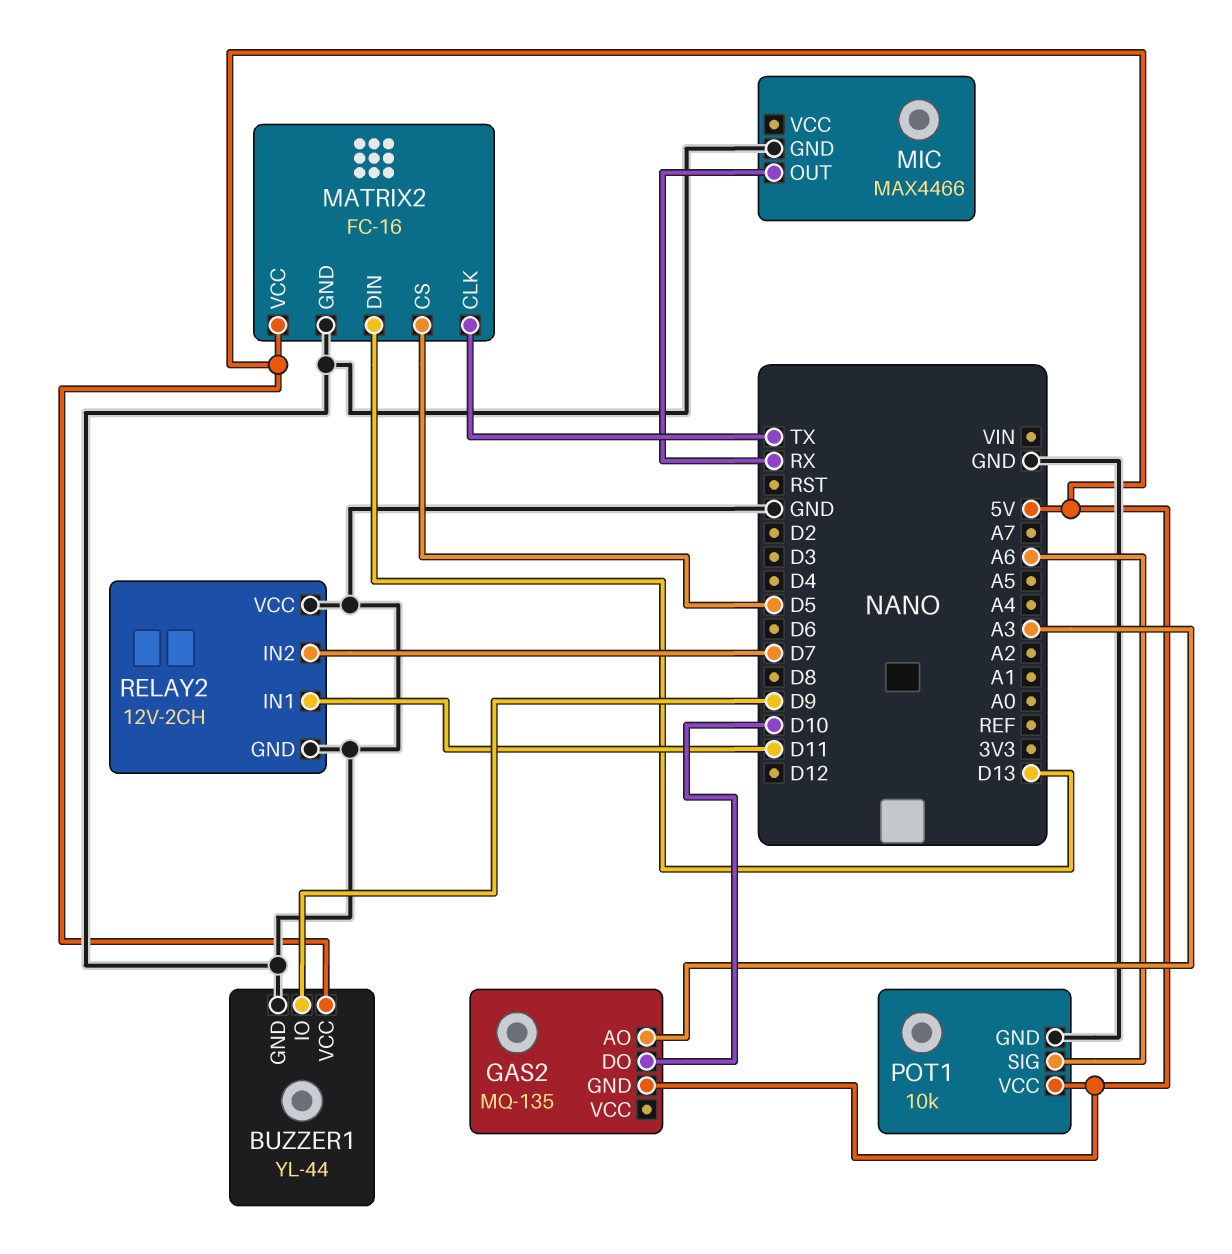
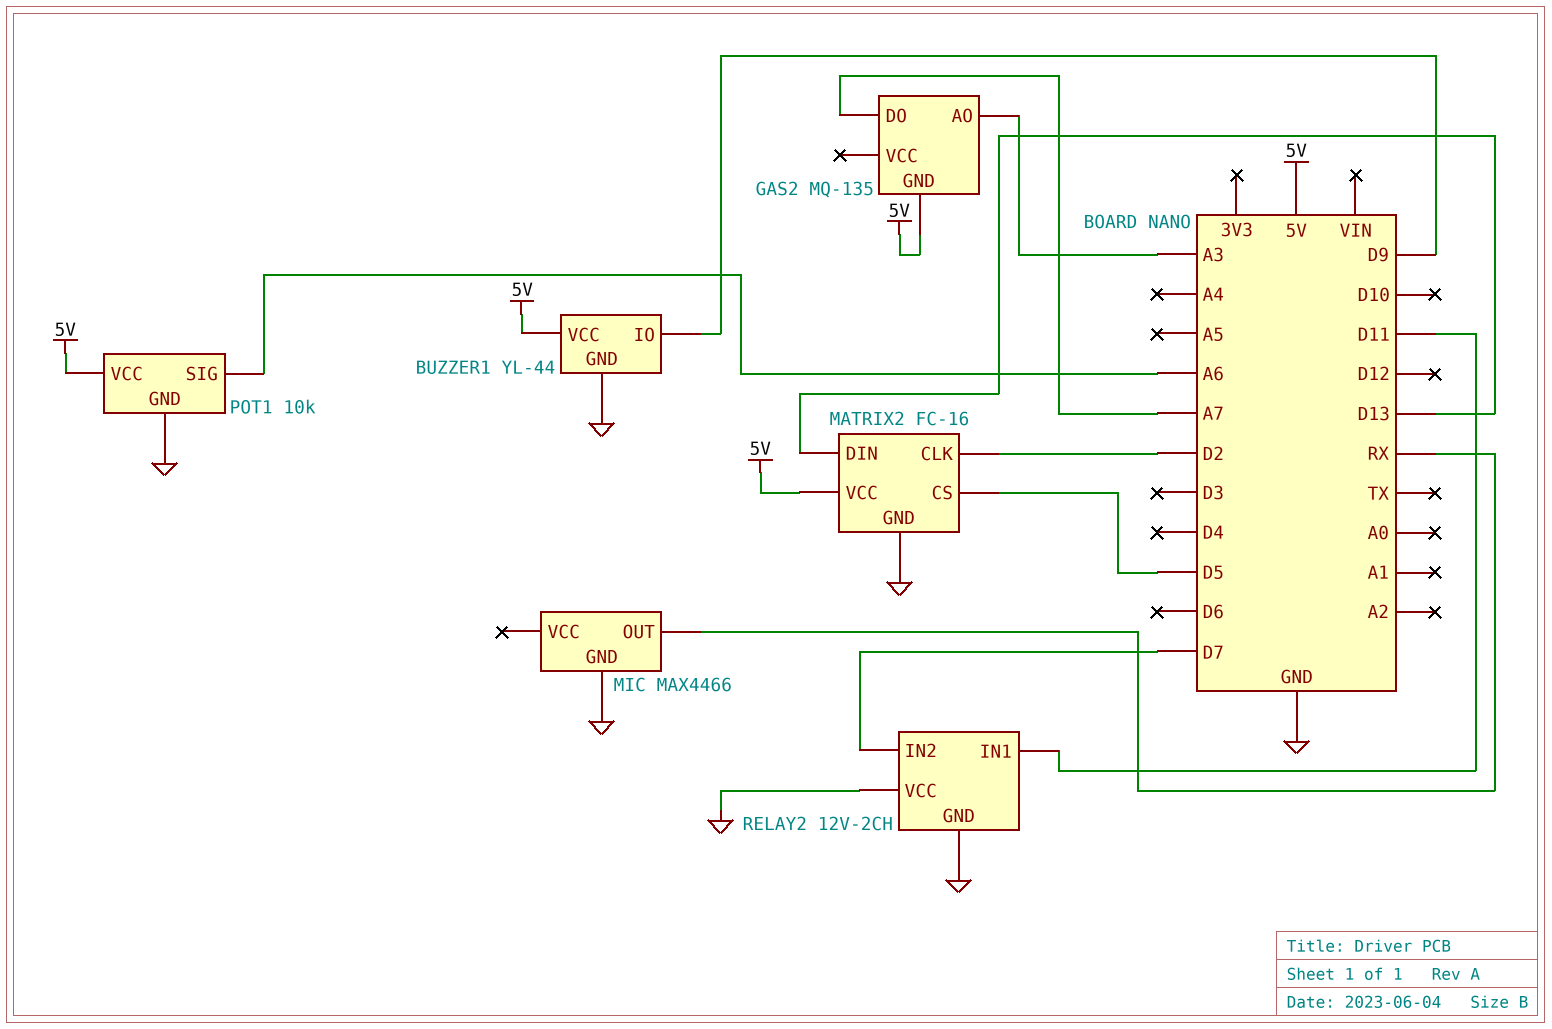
GAS2 pin DO: D10 -> A7
MATRIX2 pin CLK: TX -> D2

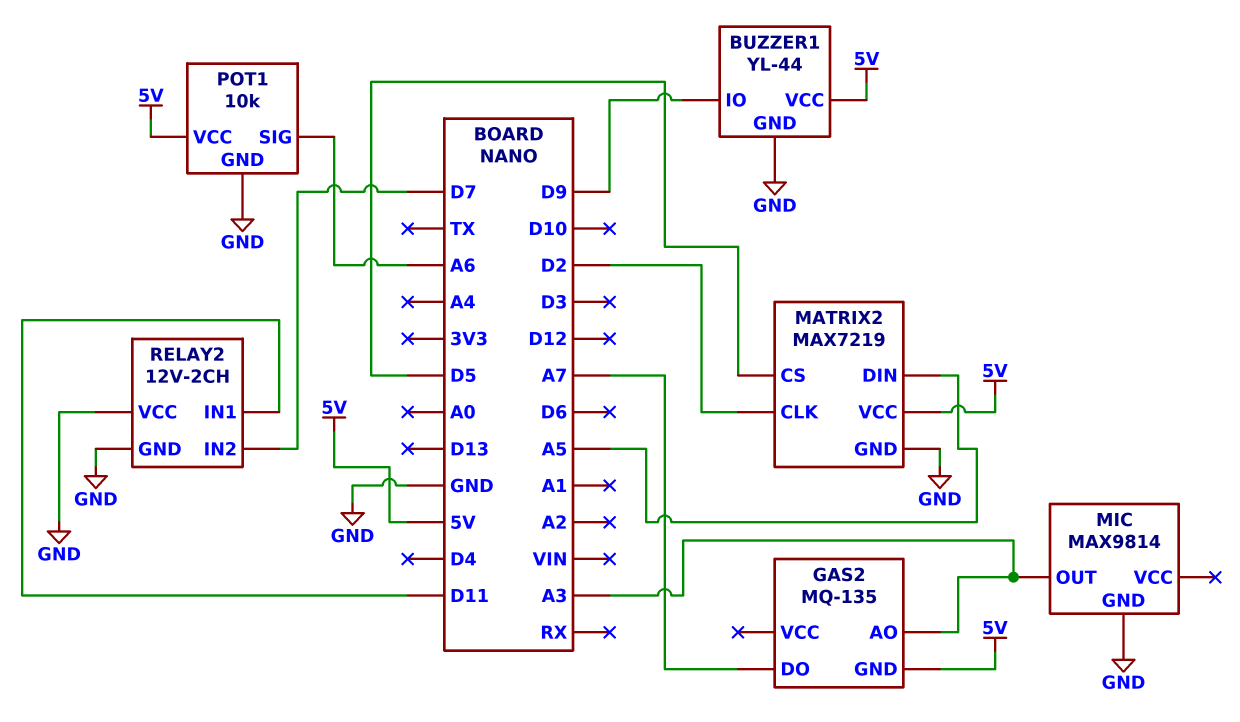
MATRIX2: FC-16 -> MAX7219
MATRIX2 pin DIN: D13 -> A5
MIC: MAX4466 -> MAX9814
MIC pin OUT: RX -> A3

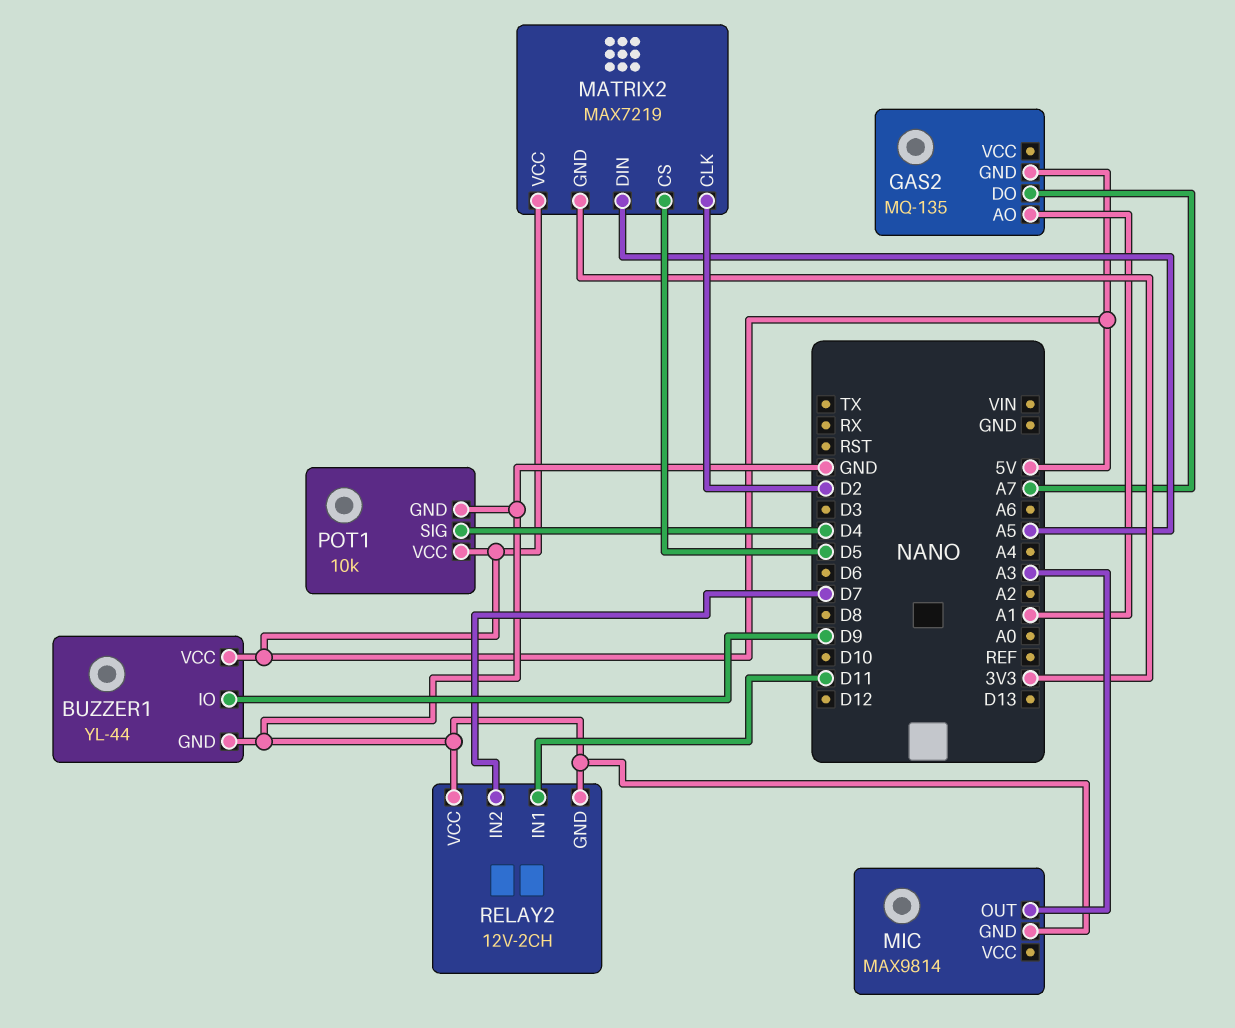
GAS2 pin AO: A3 -> A1
MATRIX2 pin GND: GND -> 3V3
POT1 pin SIG: A6 -> D4

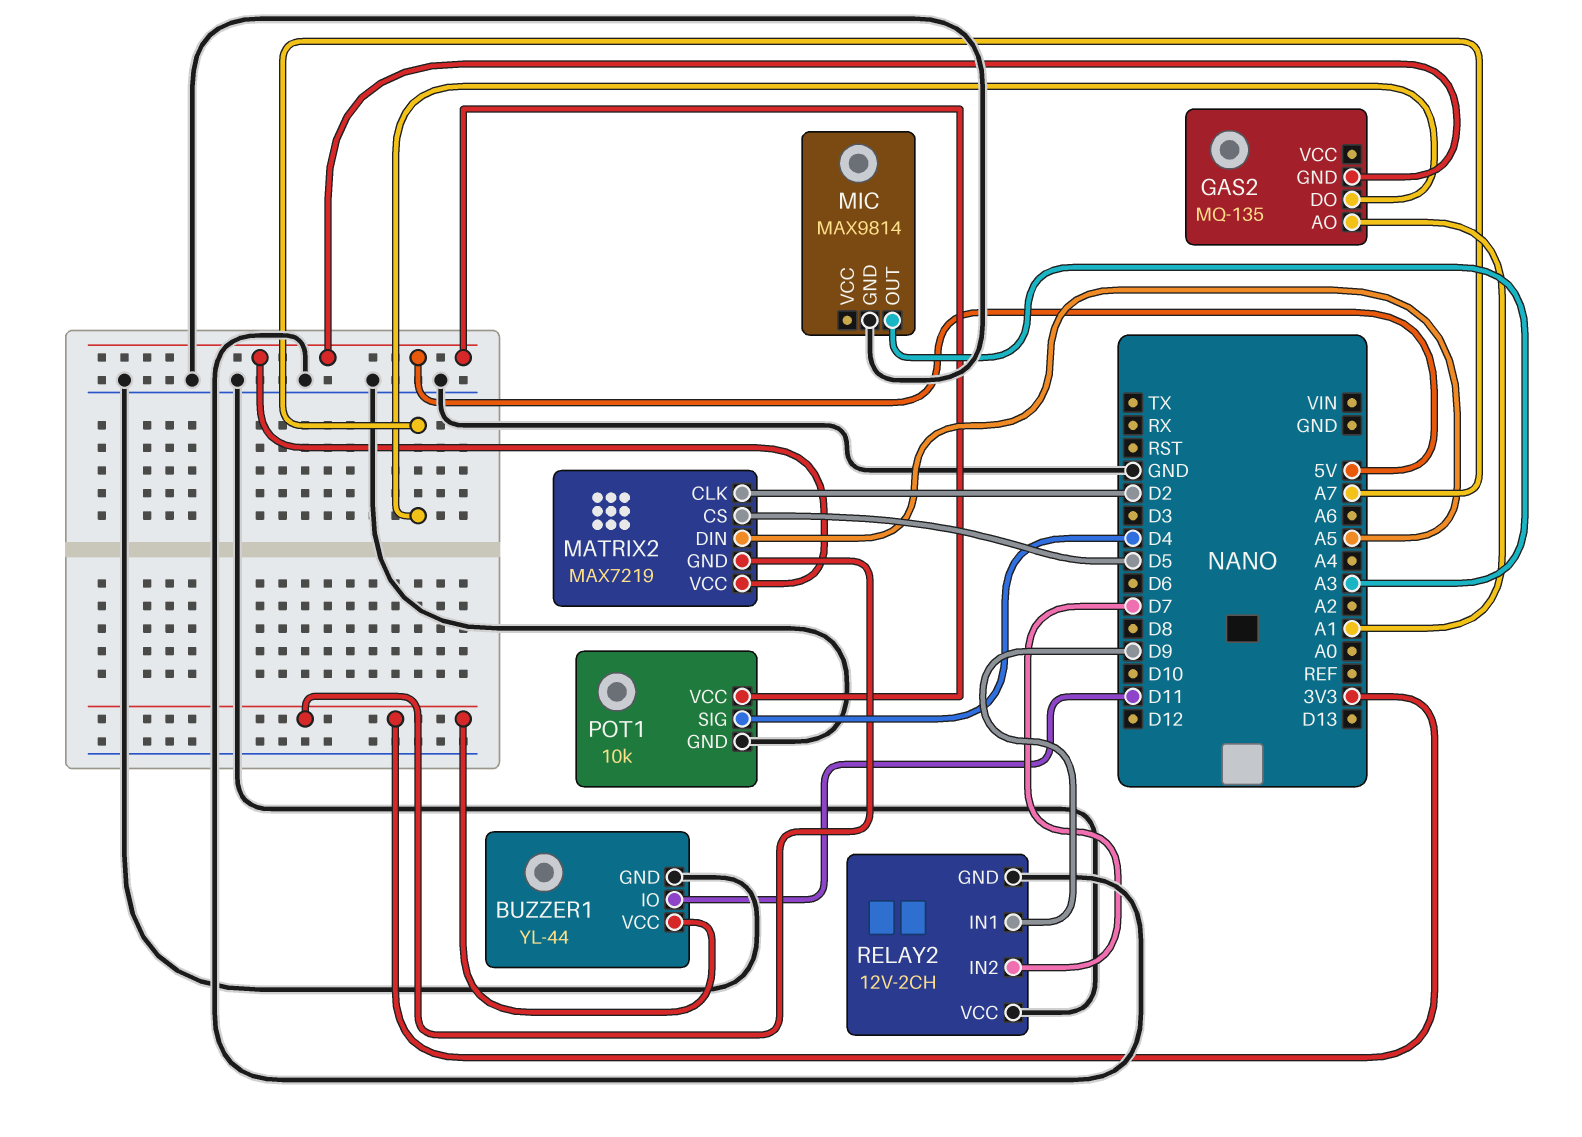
BUZZER1 pin IO: D9 -> D11
BUZZER1 pin VCC: 5V -> 3V3
RELAY2 pin IN1: D11 -> D9

